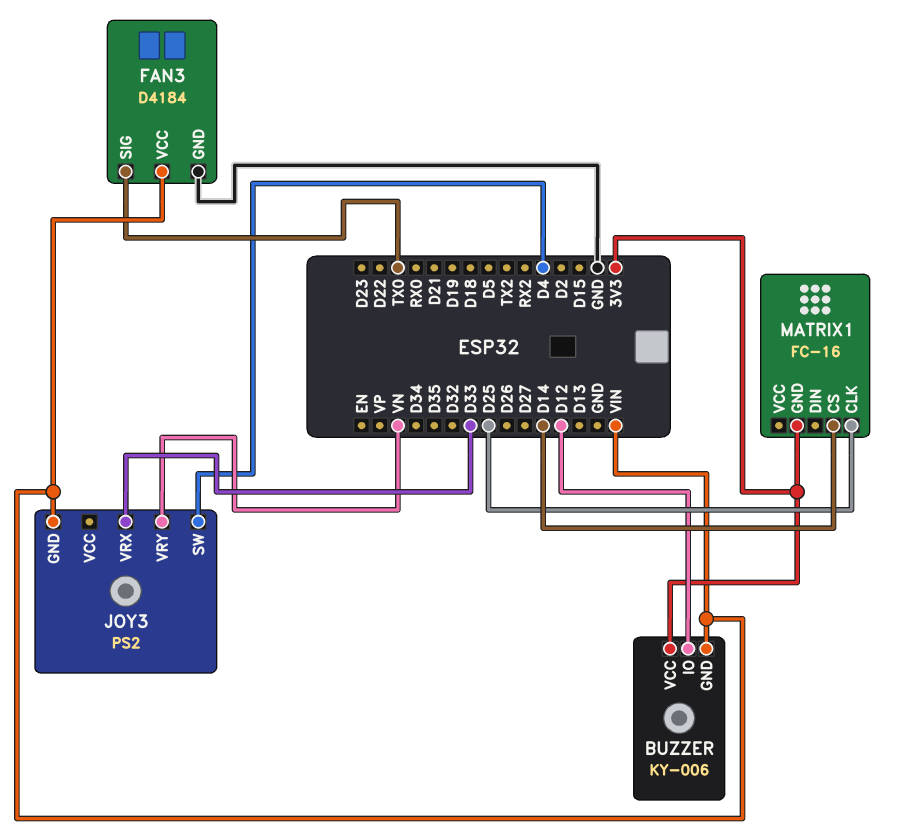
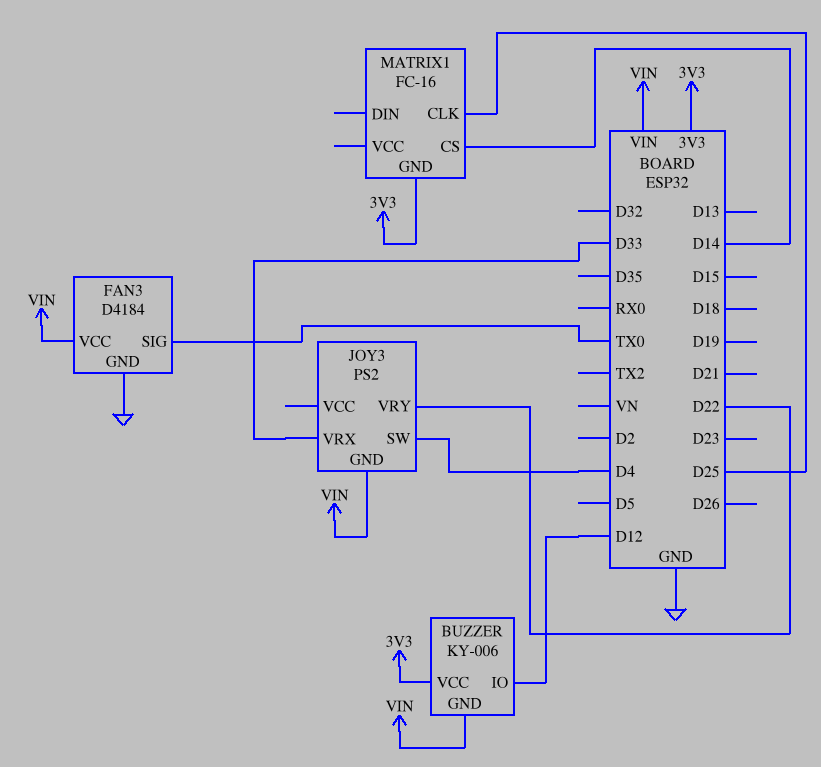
JOY3 pin VRY: VN -> D22

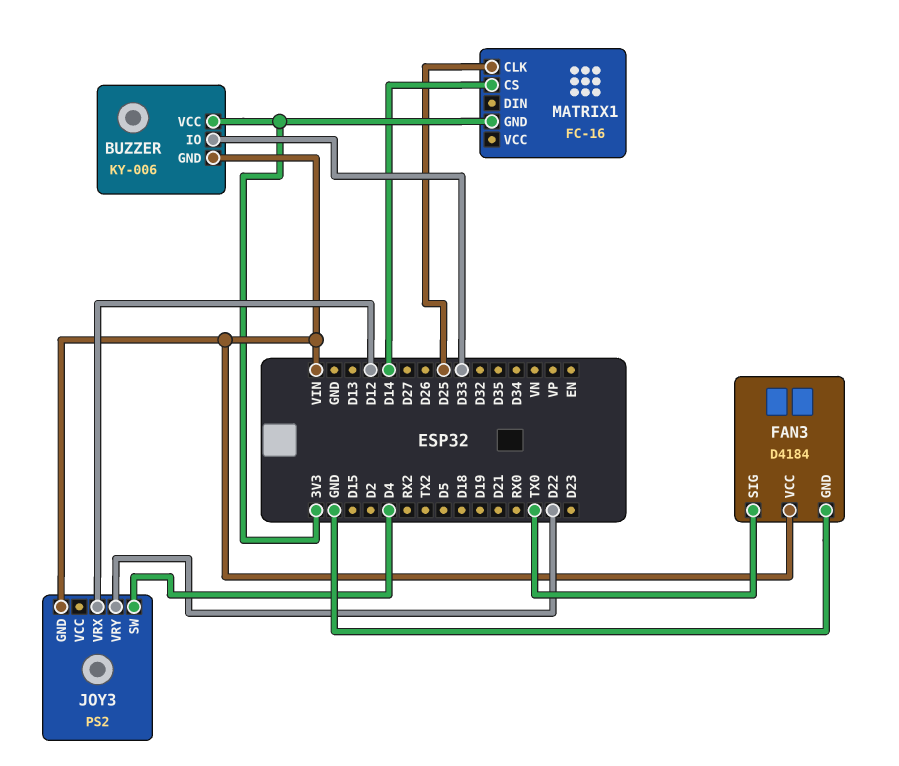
BUZZER pin IO: D12 -> D33
JOY3 pin VRX: D33 -> D12

